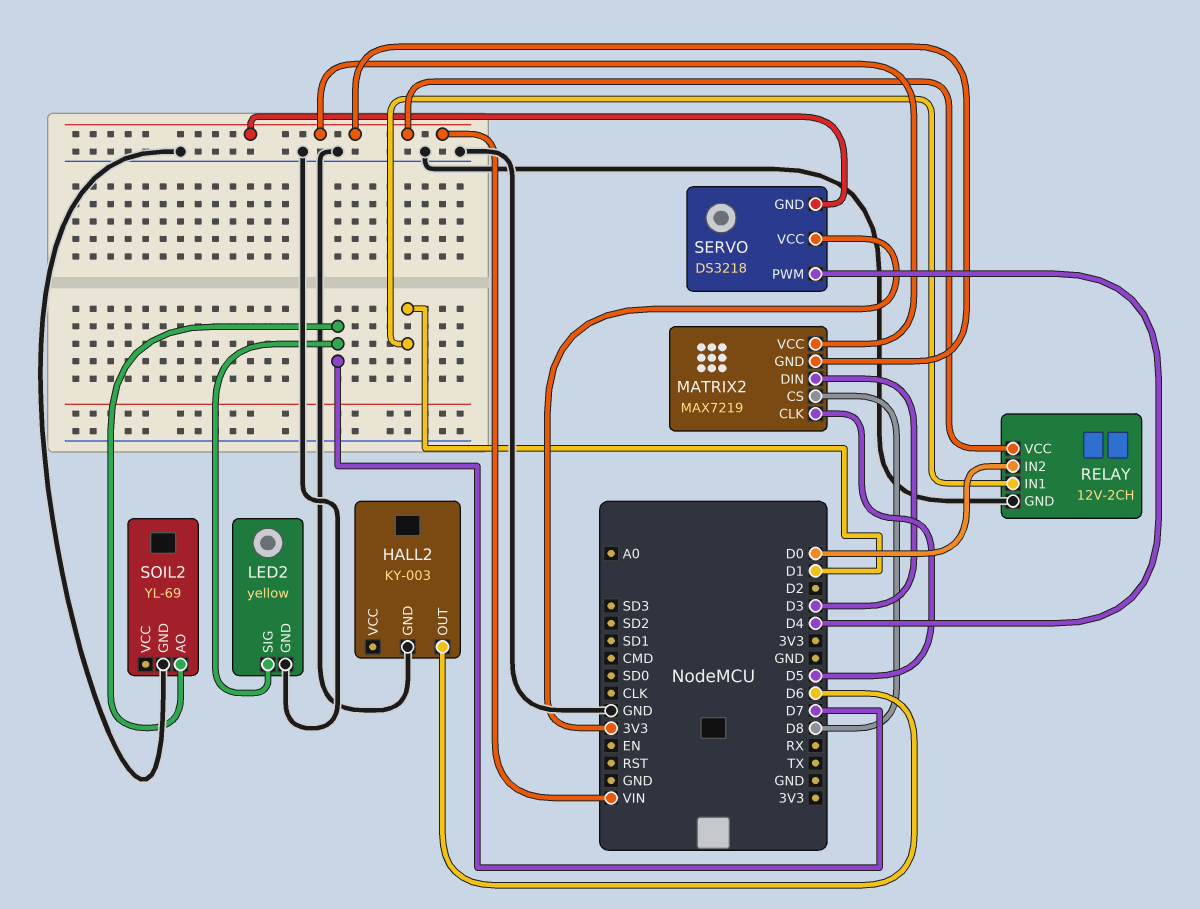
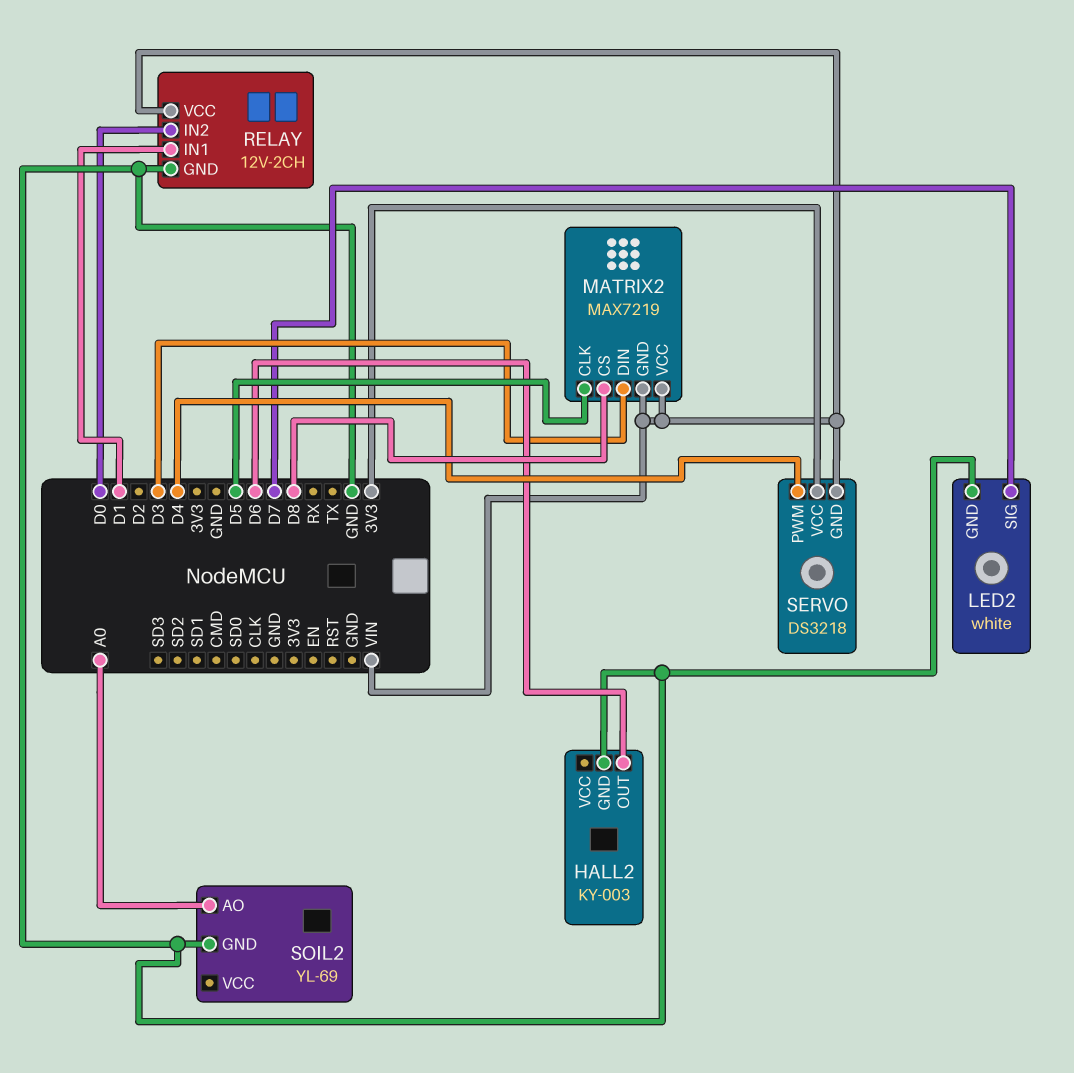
LED2: yellow -> white
SOIL2 pin AO: D7 -> A0

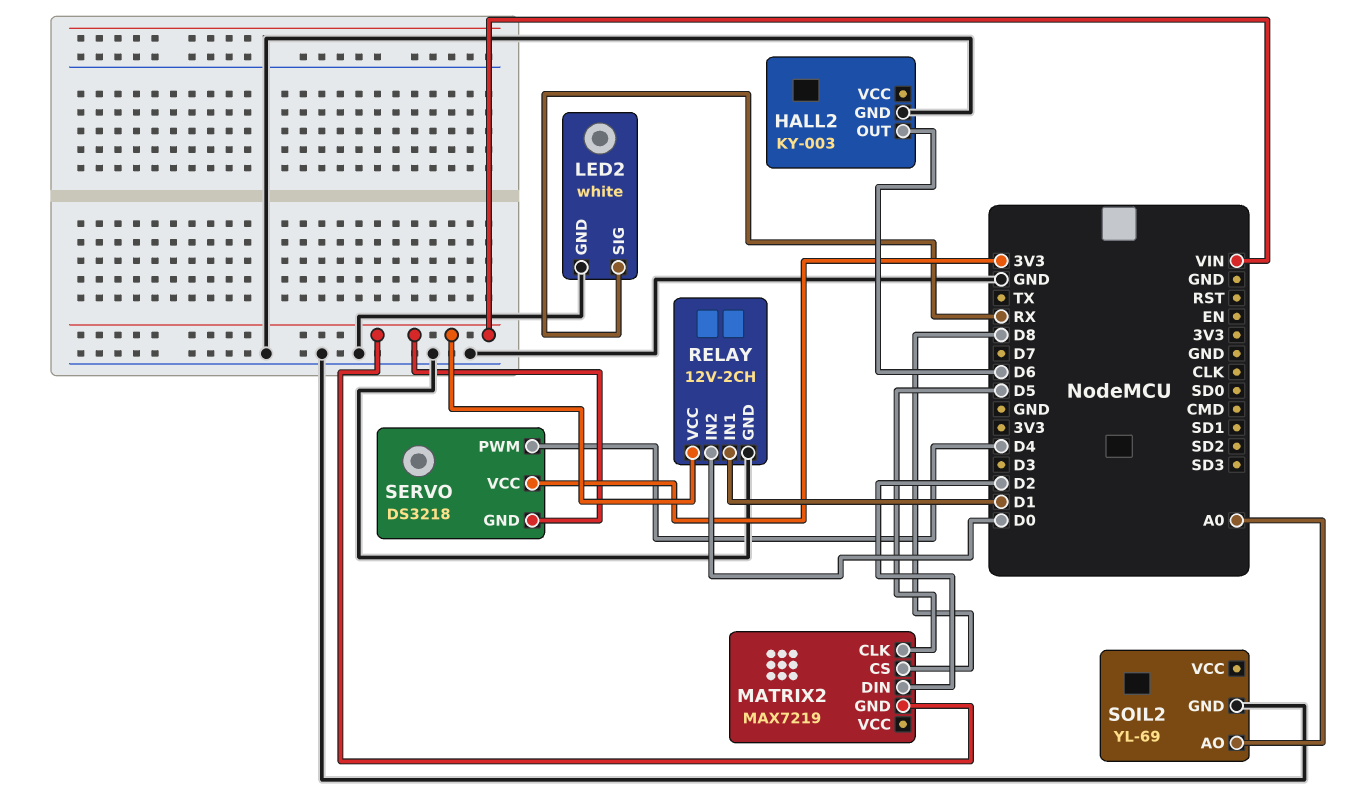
LED2 pin SIG: D7 -> RX
MATRIX2 pin DIN: D3 -> D2
MATRIX2 pin VCC: VIN -> none

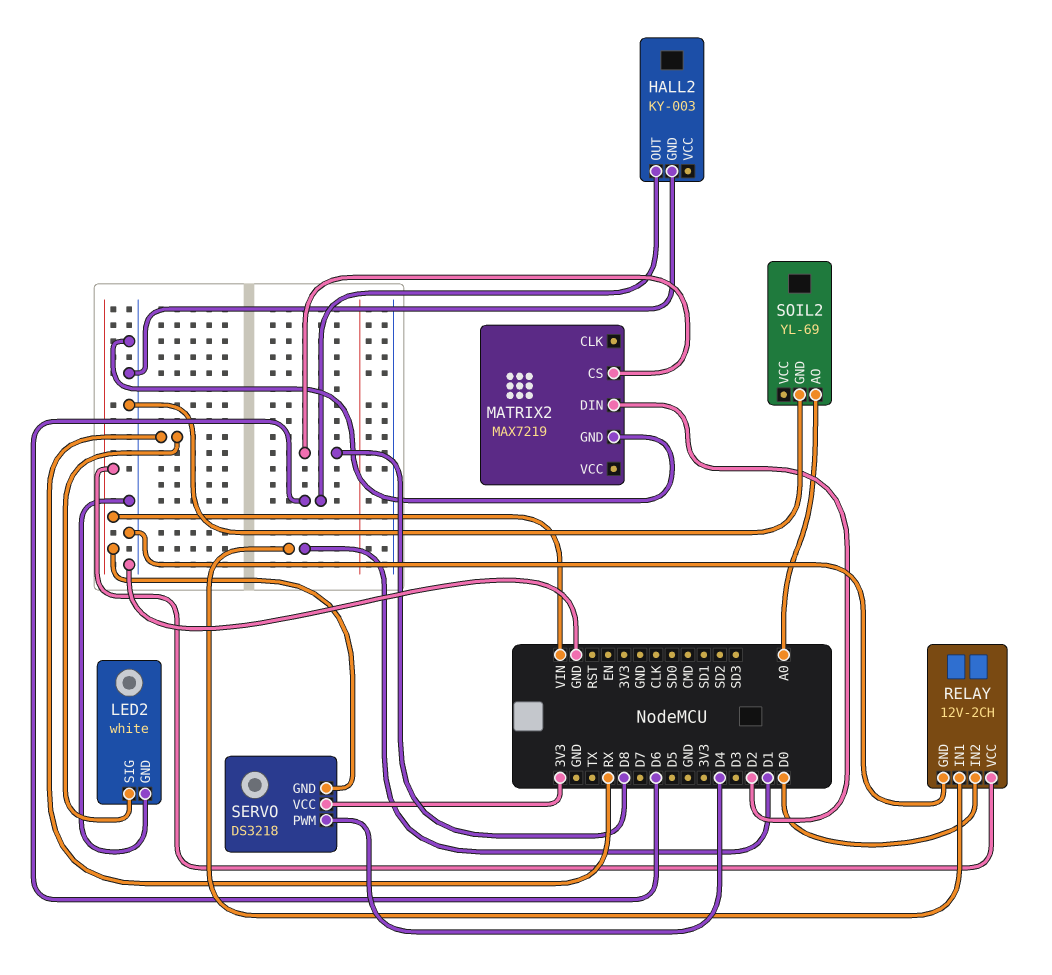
MATRIX2 pin CLK: D5 -> none
MATRIX2 pin GND: VIN -> GND

